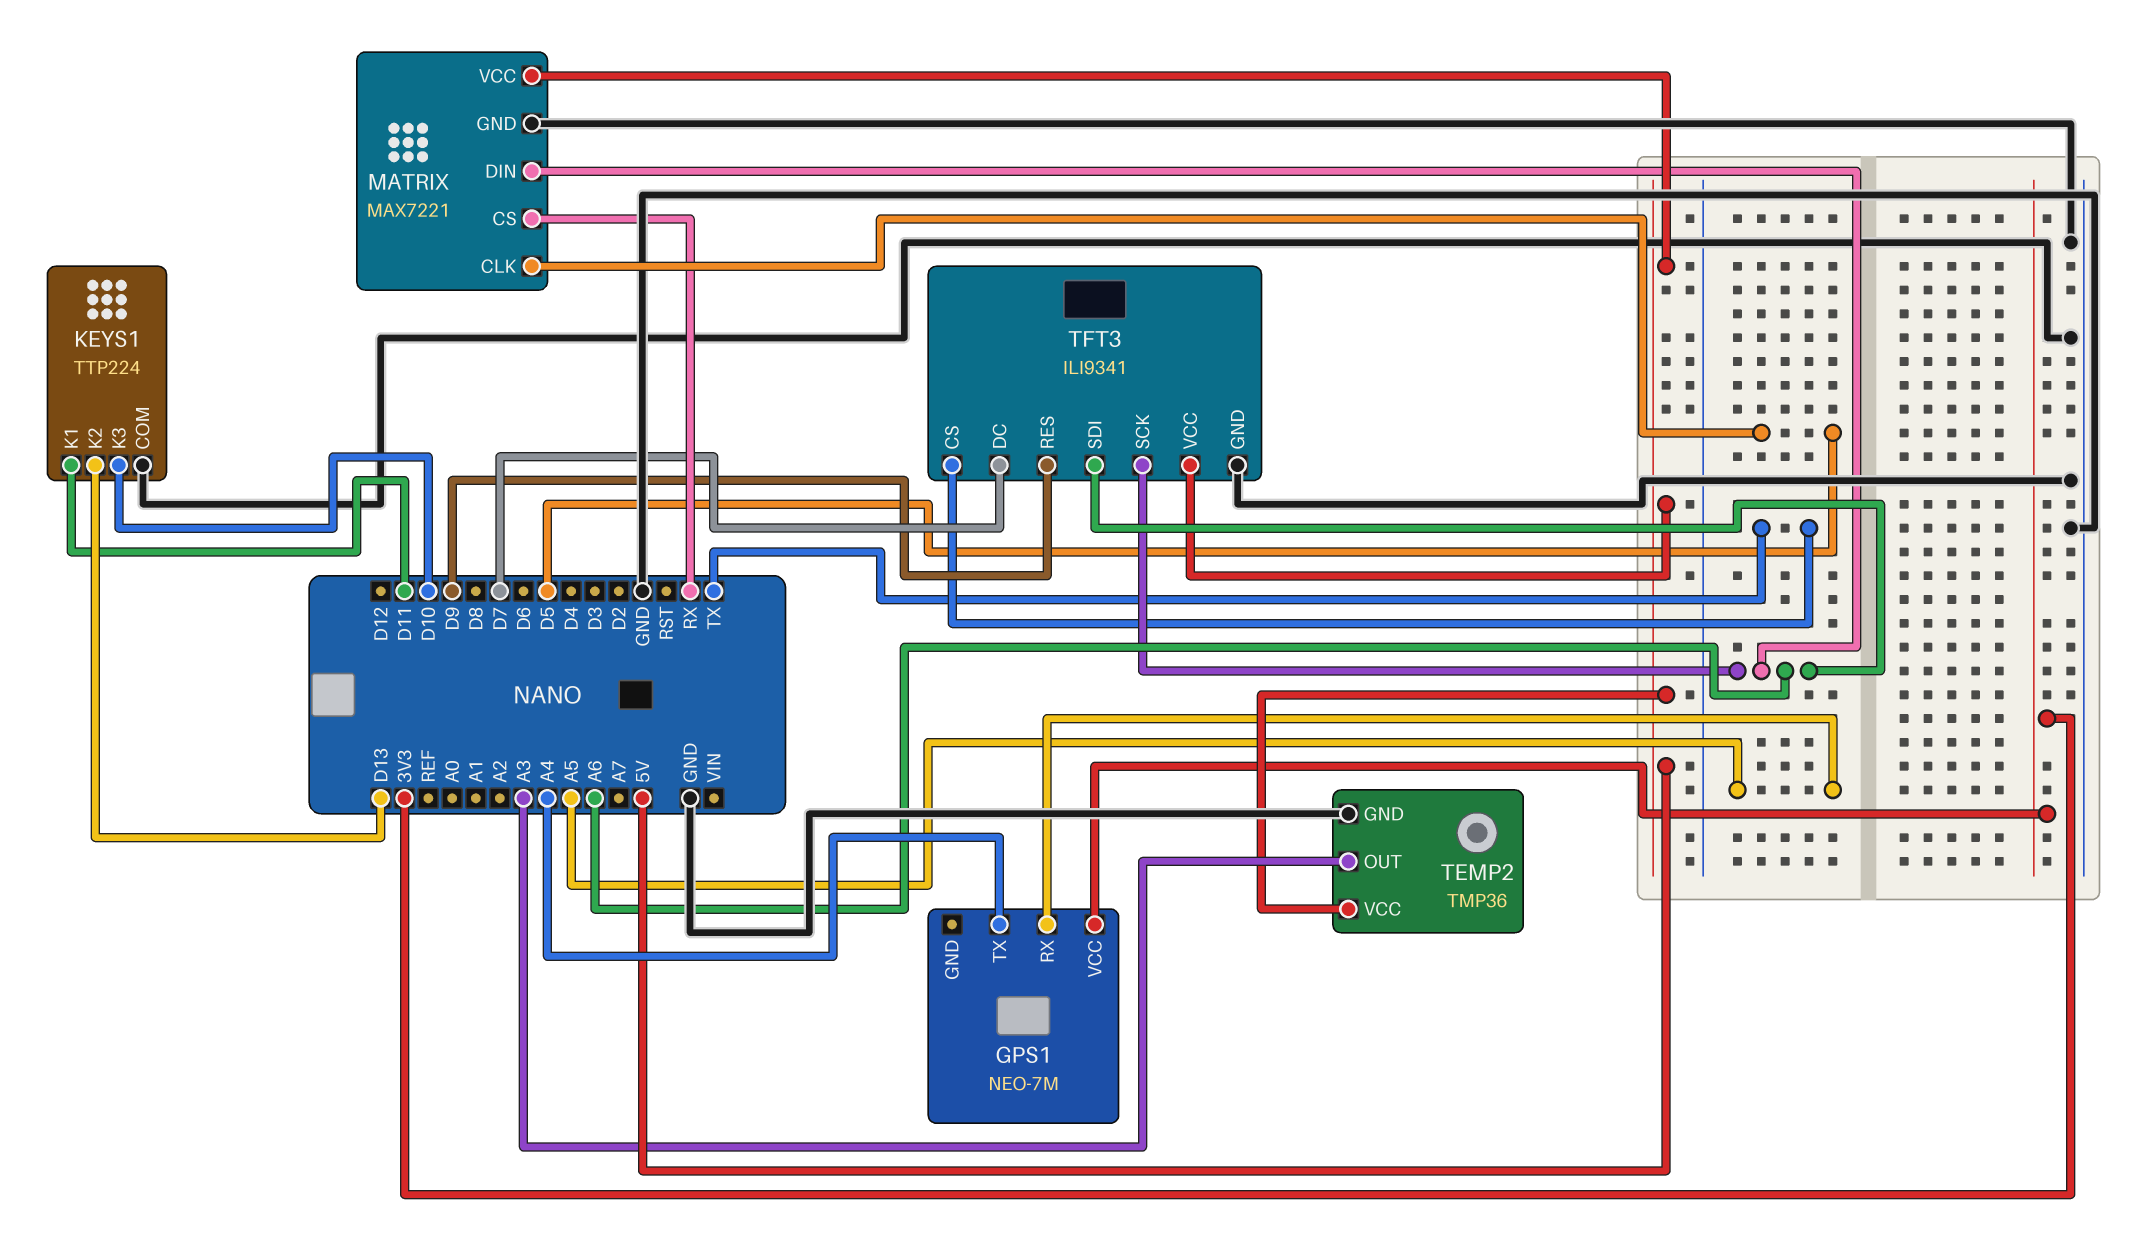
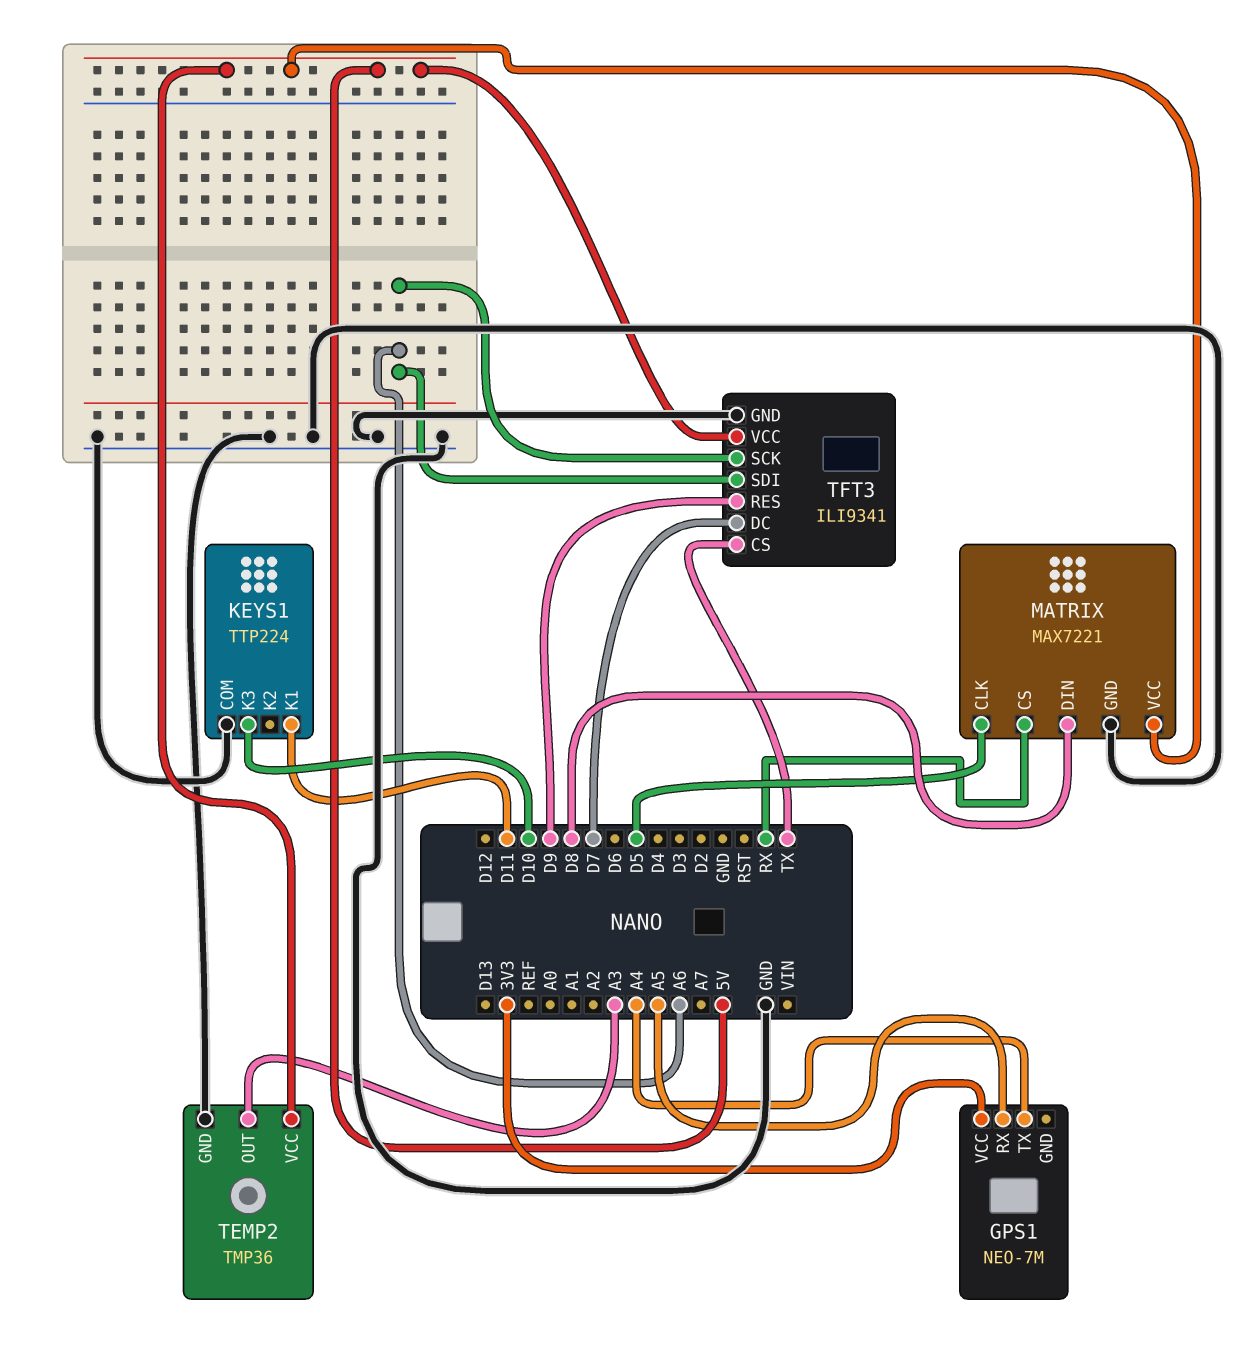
KEYS1 pin K2: D13 -> none
MATRIX pin DIN: A6 -> D8

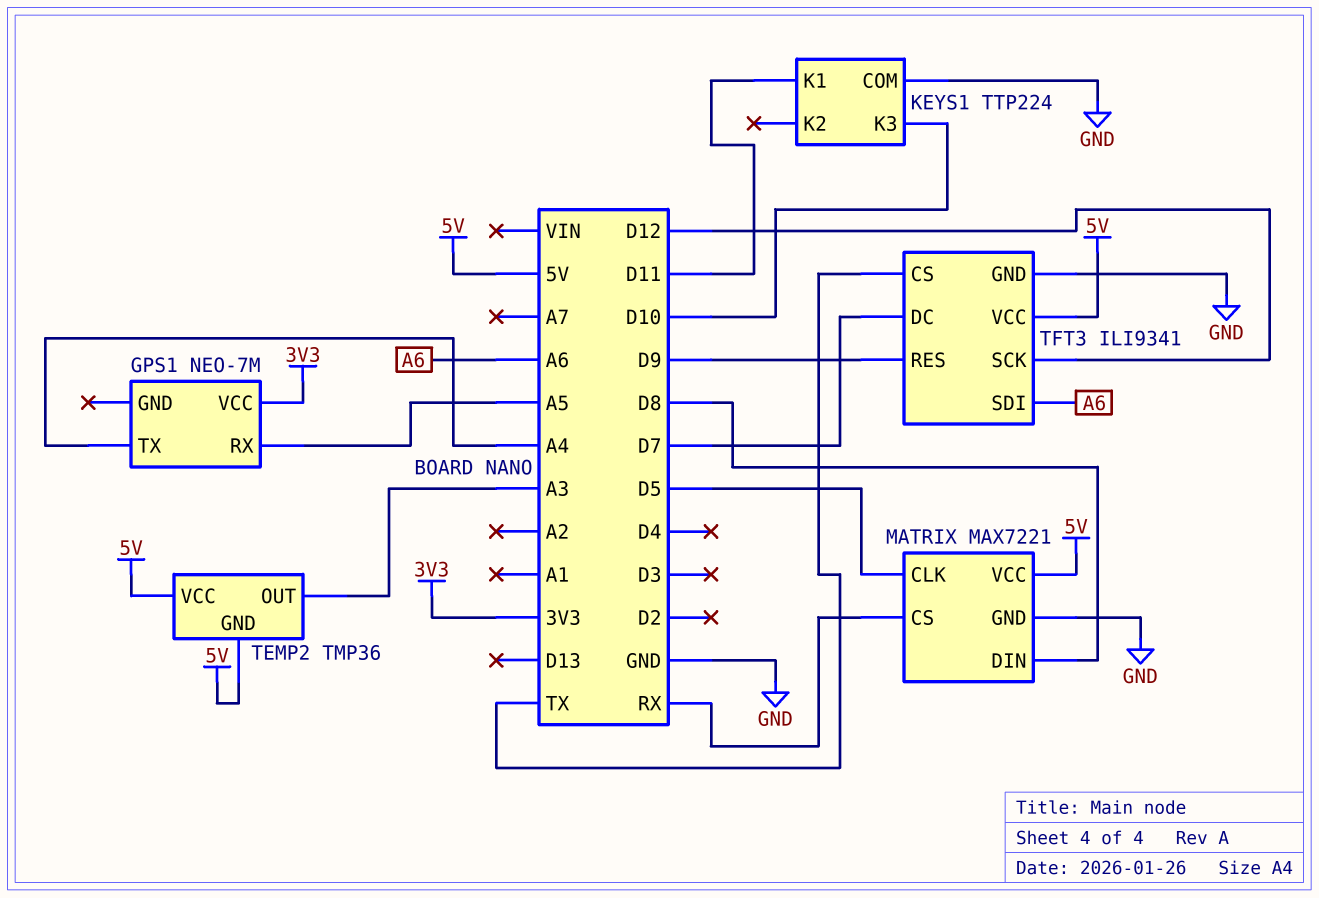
TEMP2 pin GND: GND -> 5V
TFT3 pin SCK: A6 -> D12

